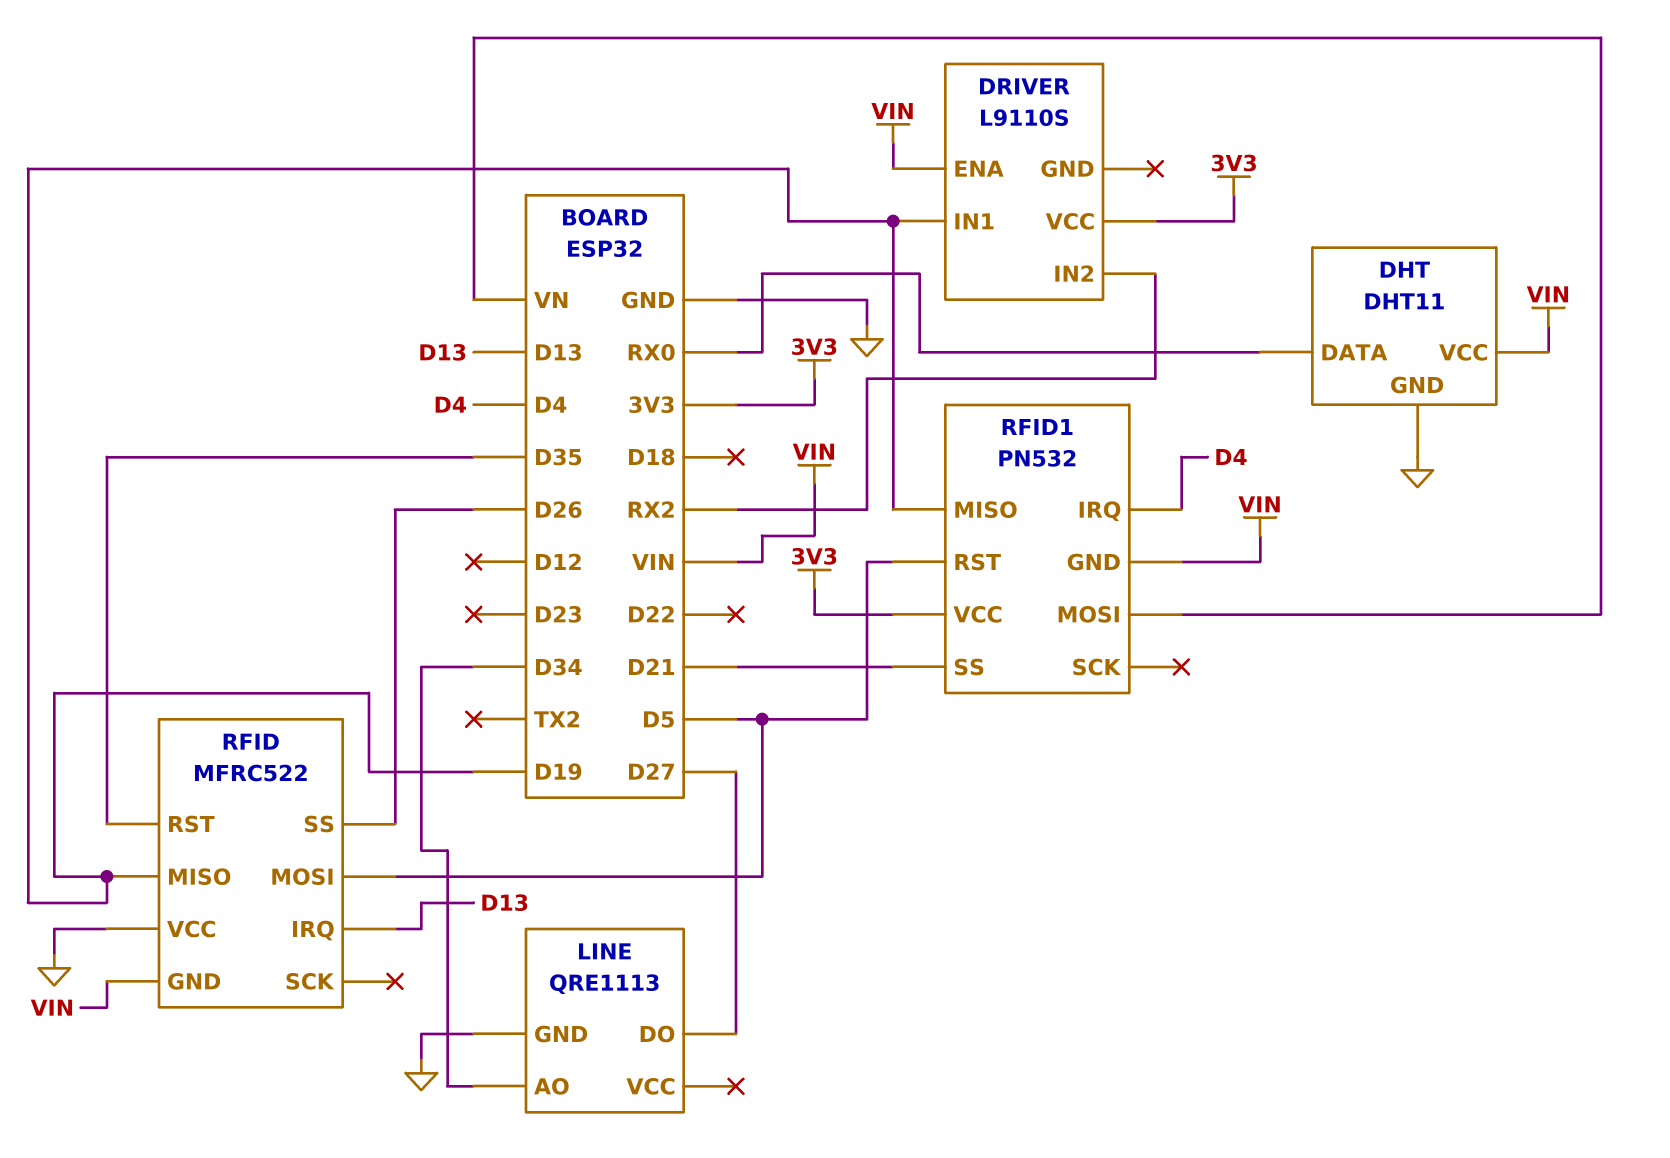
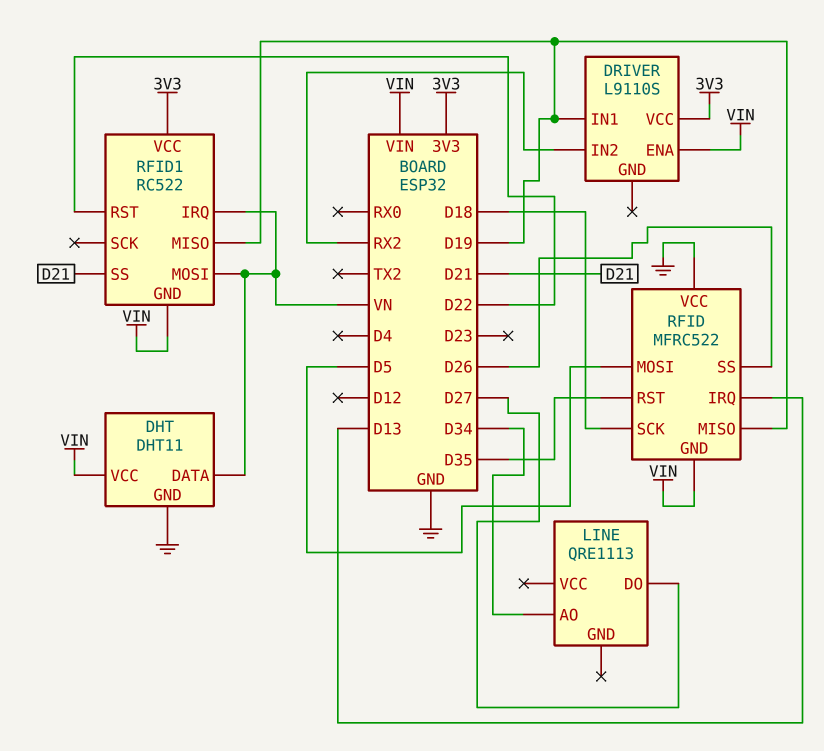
DHT pin DATA: RX0 -> VN
LINE pin GND: GND -> none
RFID pin SCK: none -> D18
RFID1: PN532 -> RC522
RFID1 pin IRQ: D4 -> VN
RFID1 pin RST: D5 -> D22

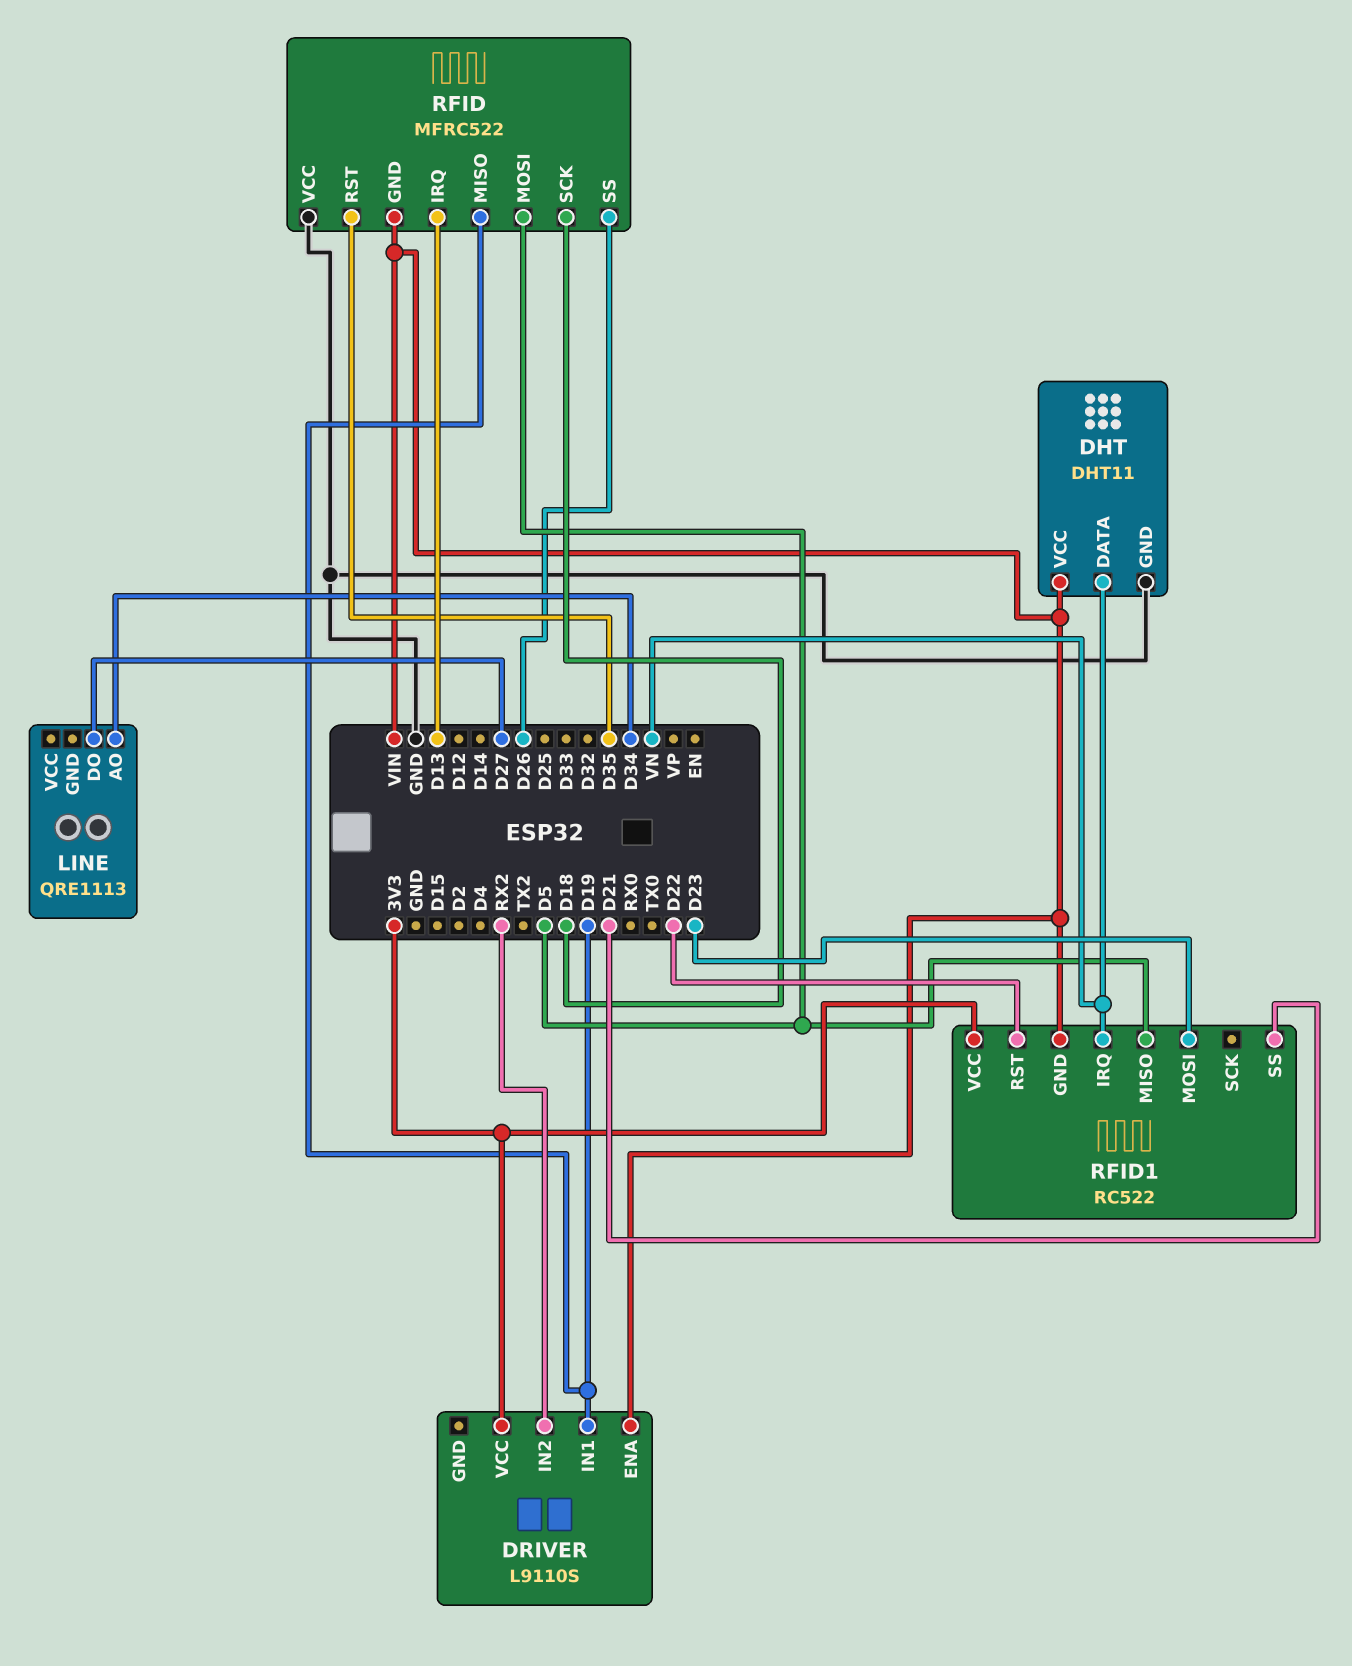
RFID1 pin MISO: D19 -> D5
RFID1 pin MOSI: VN -> D23

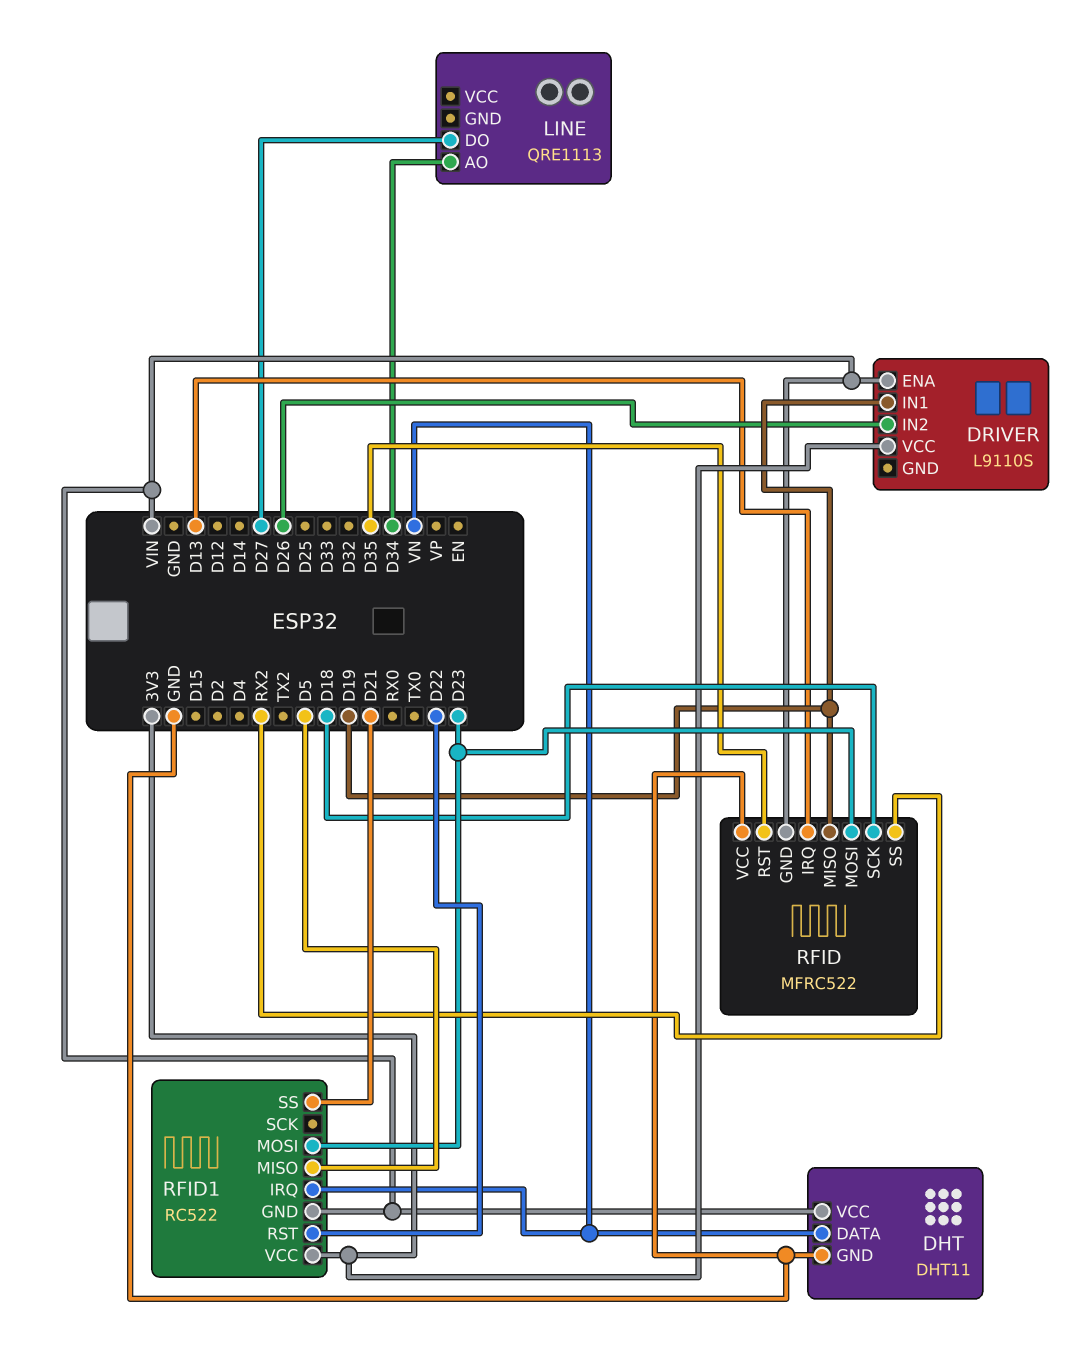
DRIVER pin IN2: RX2 -> D26
RFID pin MOSI: D5 -> D23
RFID pin SS: D26 -> RX2

